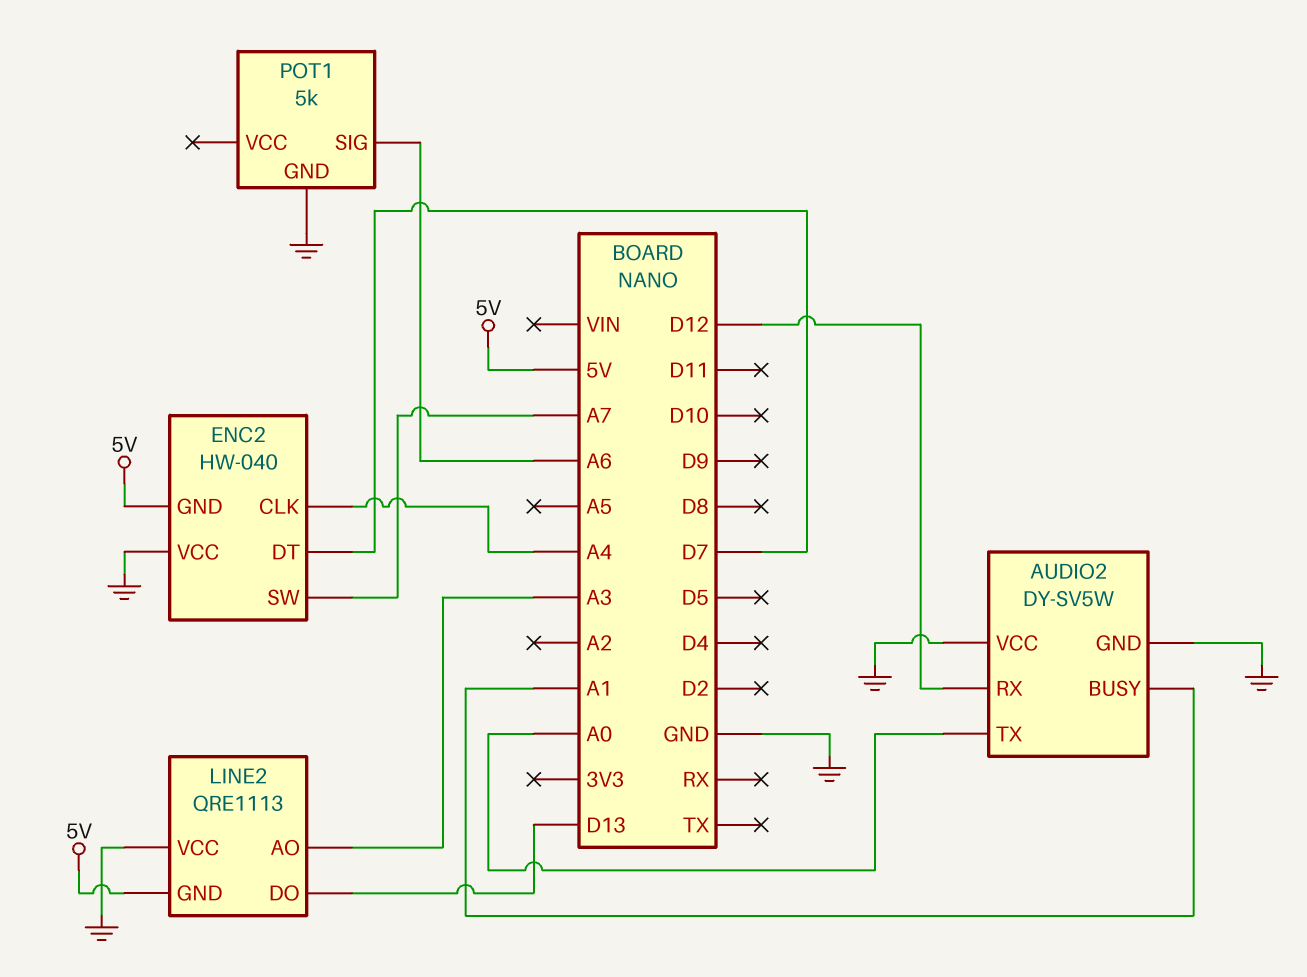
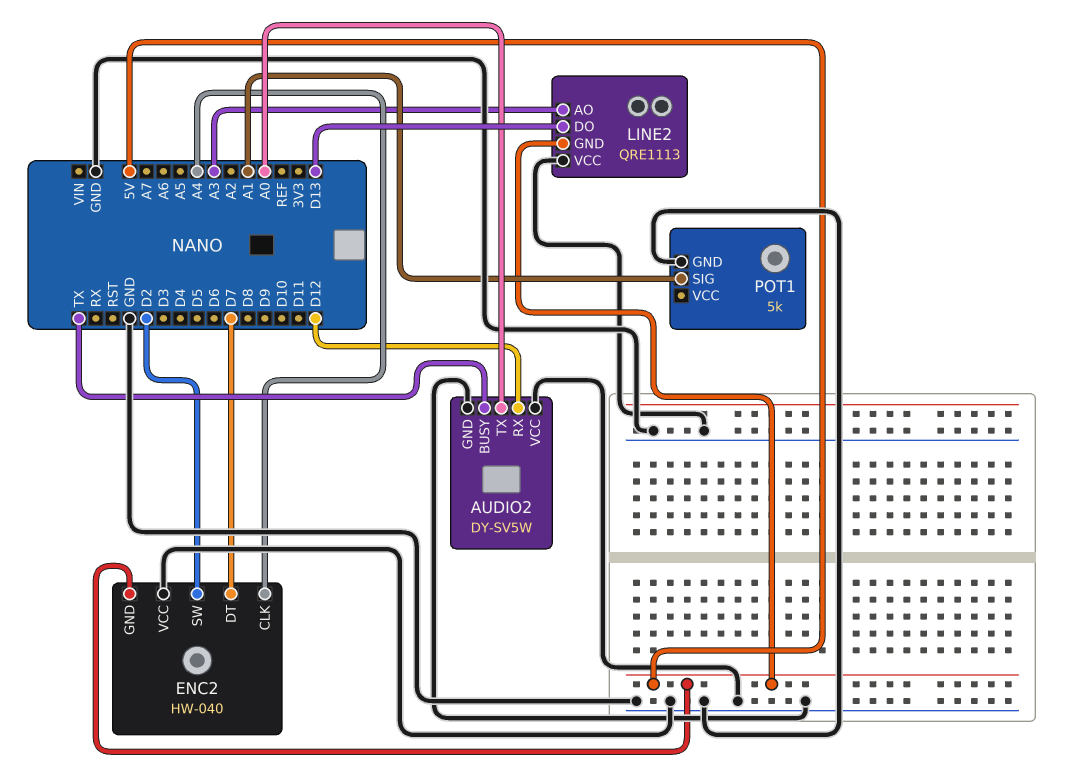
AUDIO2 pin BUSY: A1 -> TX
ENC2 pin SW: A7 -> D2
POT1 pin SIG: A6 -> A1

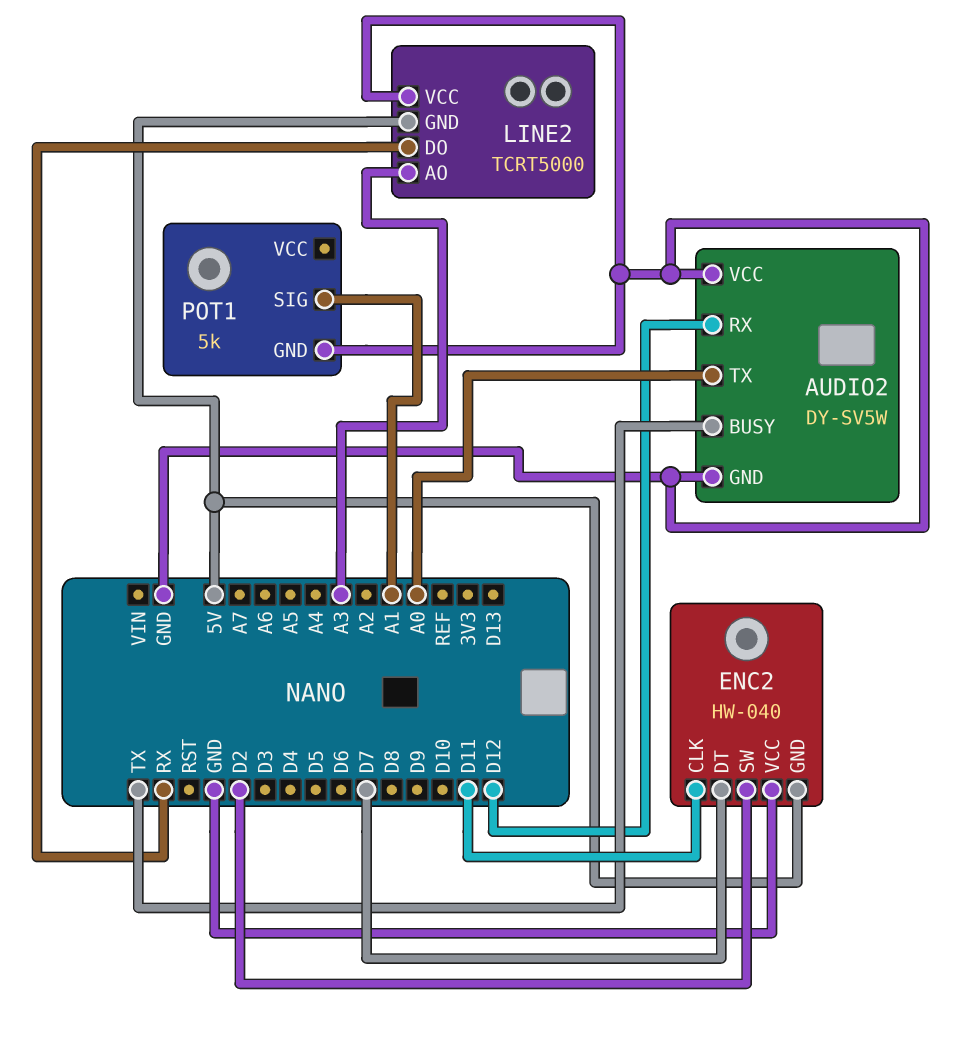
ENC2 pin CLK: A4 -> D11
LINE2: QRE1113 -> TCRT5000
LINE2 pin DO: D13 -> RX

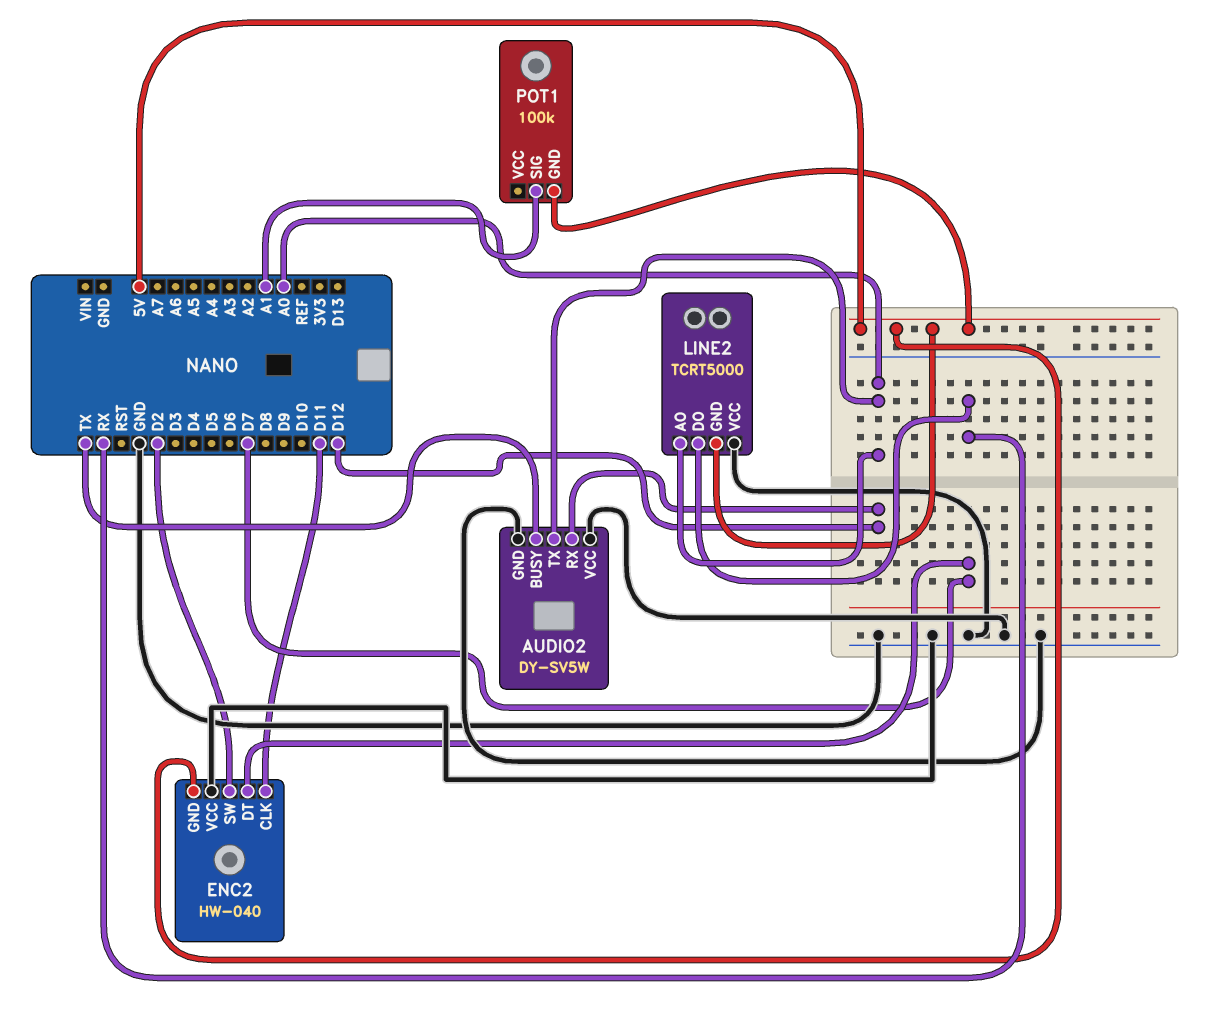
LINE2 pin AO: A3 -> A0
POT1: 5k -> 100k
POT1 pin GND: GND -> 5V

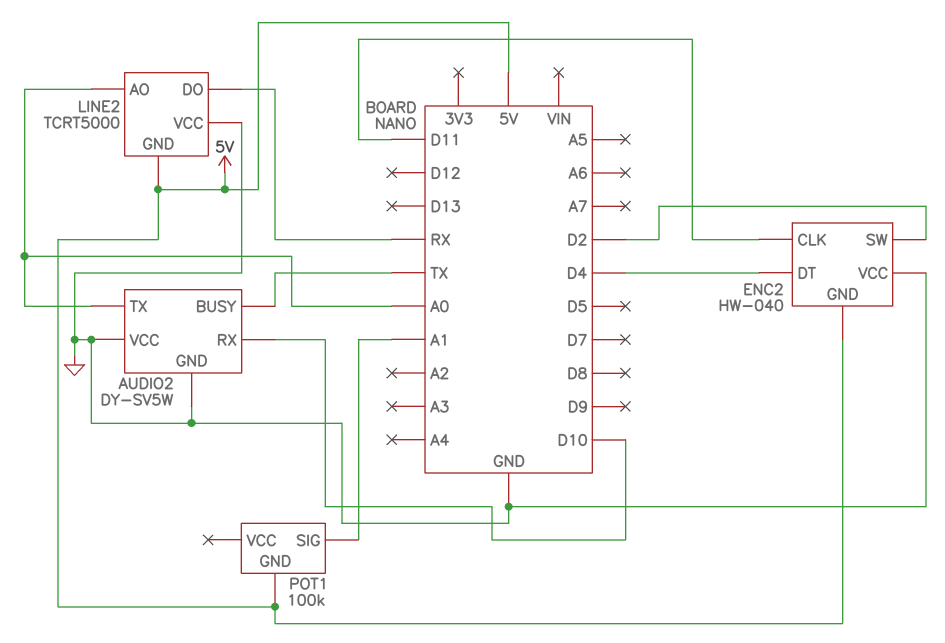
AUDIO2 pin RX: D12 -> D10
ENC2 pin DT: D7 -> D4

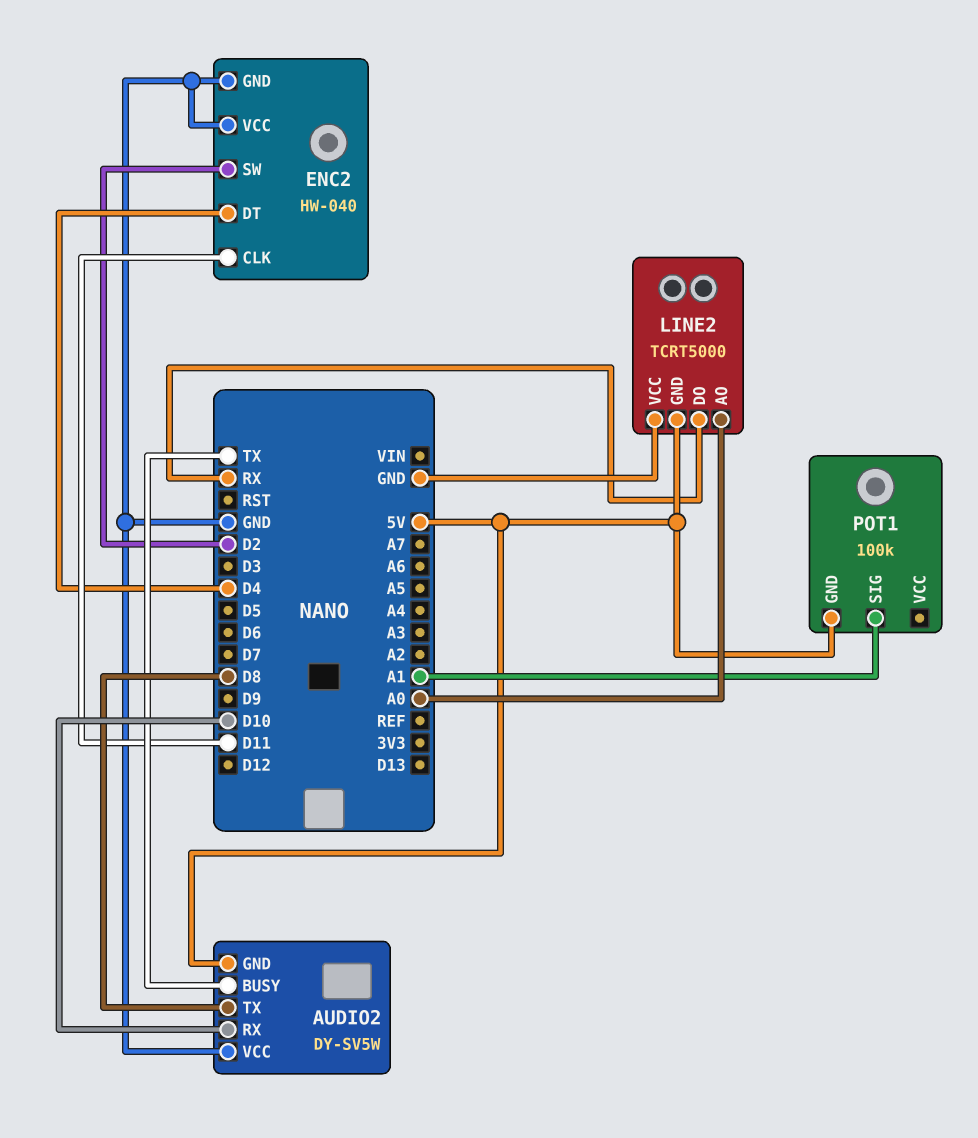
AUDIO2 pin GND: GND -> 5V
AUDIO2 pin TX: A0 -> D8
ENC2 pin GND: 5V -> GND

